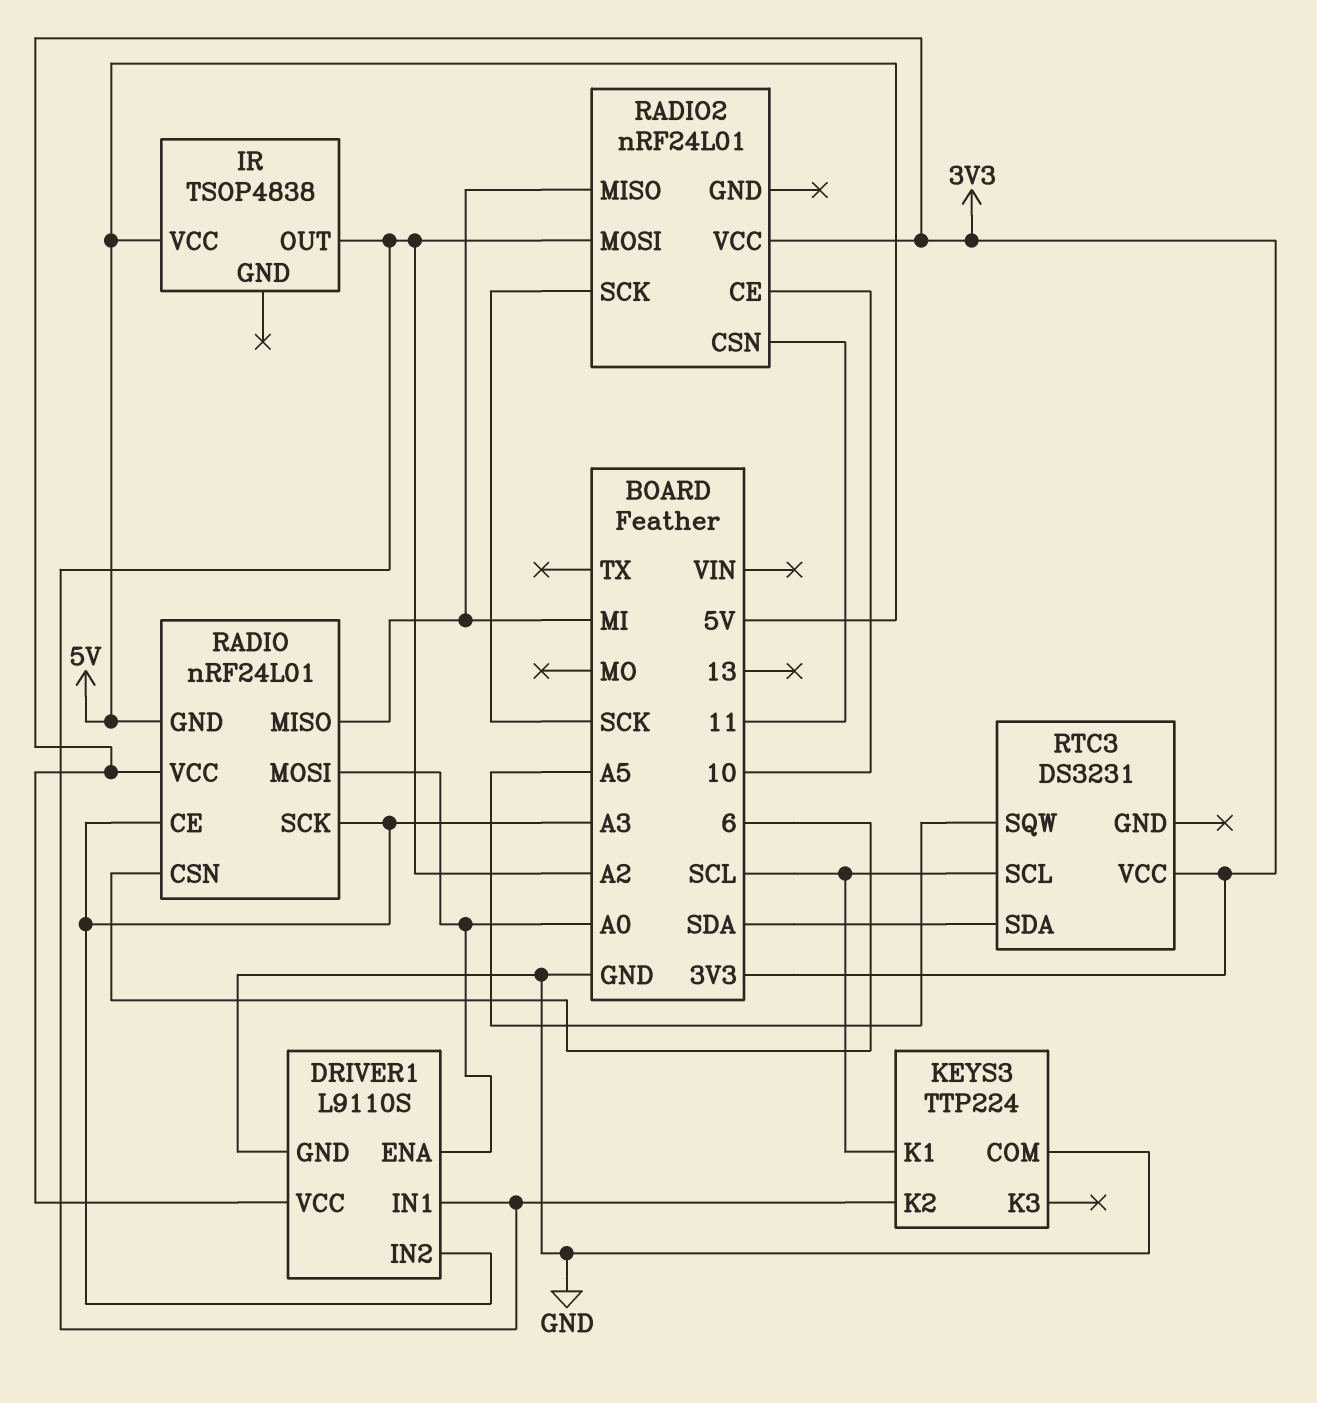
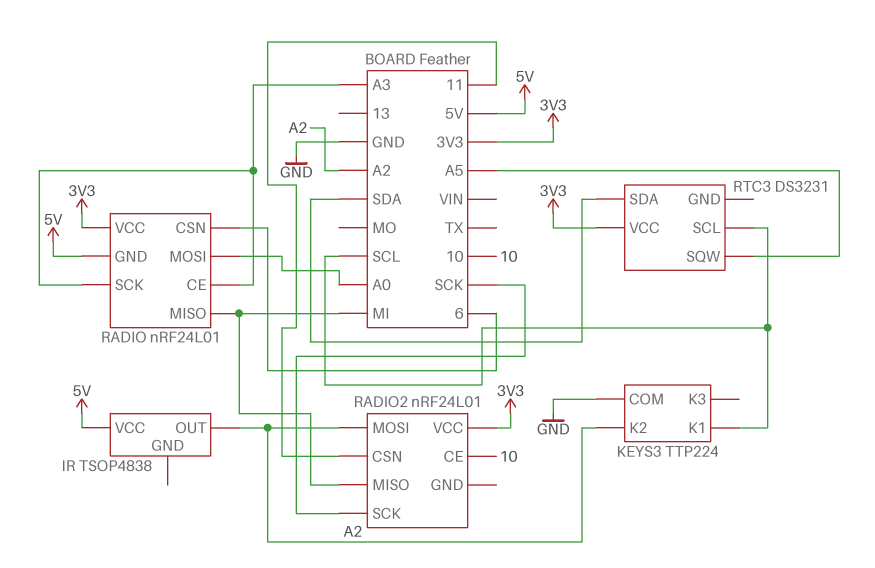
DRIVER1: L9110S -> none
DRIVER1 pin ENA: A0 -> none
DRIVER1 pin GND: GND -> none
DRIVER1 pin IN1: A2 -> none
DRIVER1 pin IN2: A3 -> none
DRIVER1 pin VCC: 3V3 -> none

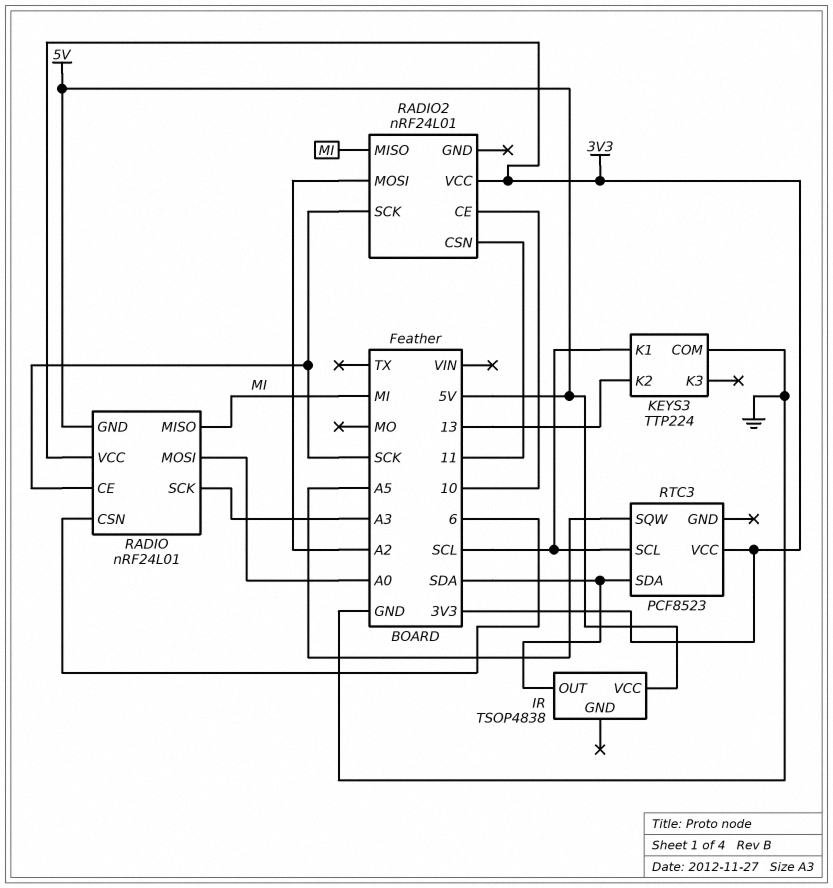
IR pin OUT: A2 -> SDA
KEYS3 pin K2: A2 -> 13
RADIO pin CE: A3 -> SCK
RTC3: DS3231 -> PCF8523

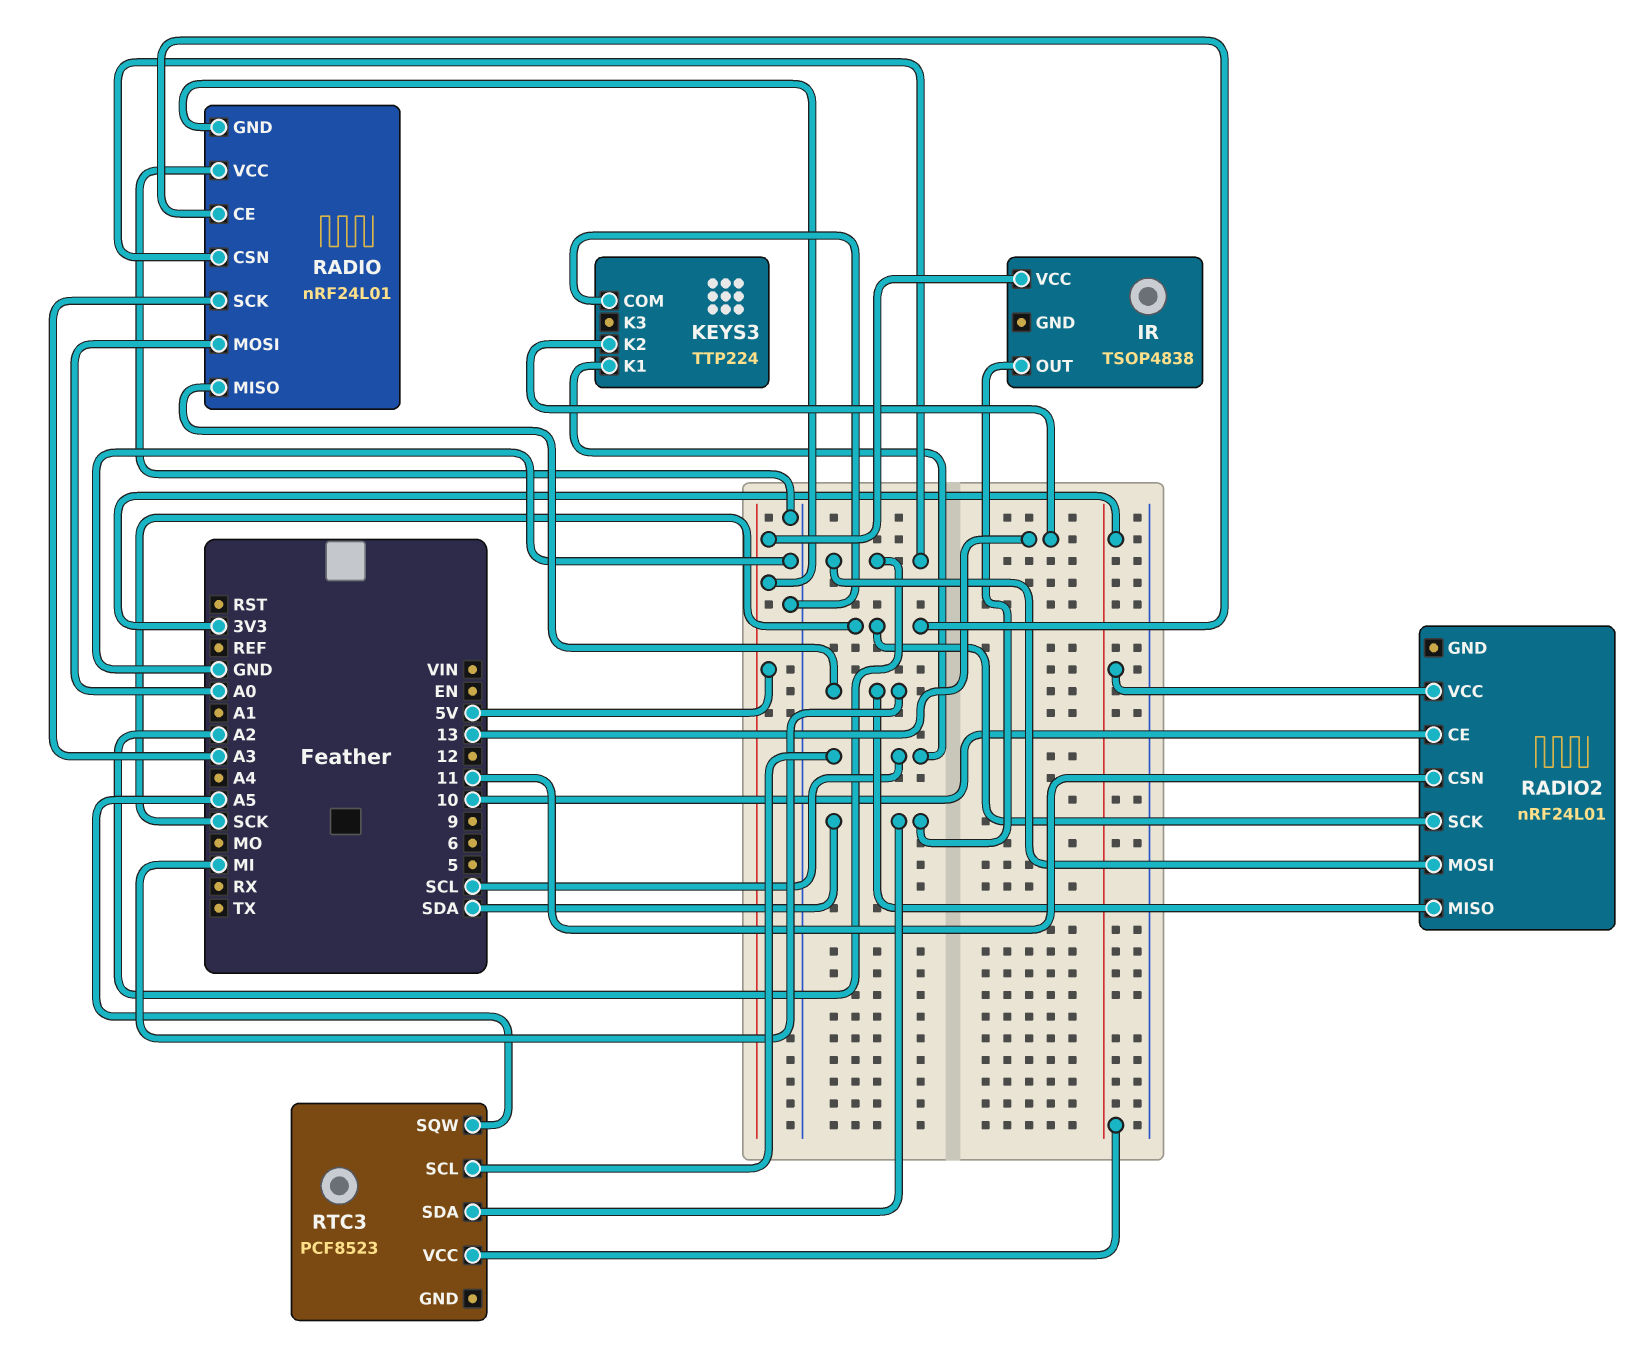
RADIO pin CSN: 6 -> A2
RADIO pin VCC: 3V3 -> GND

